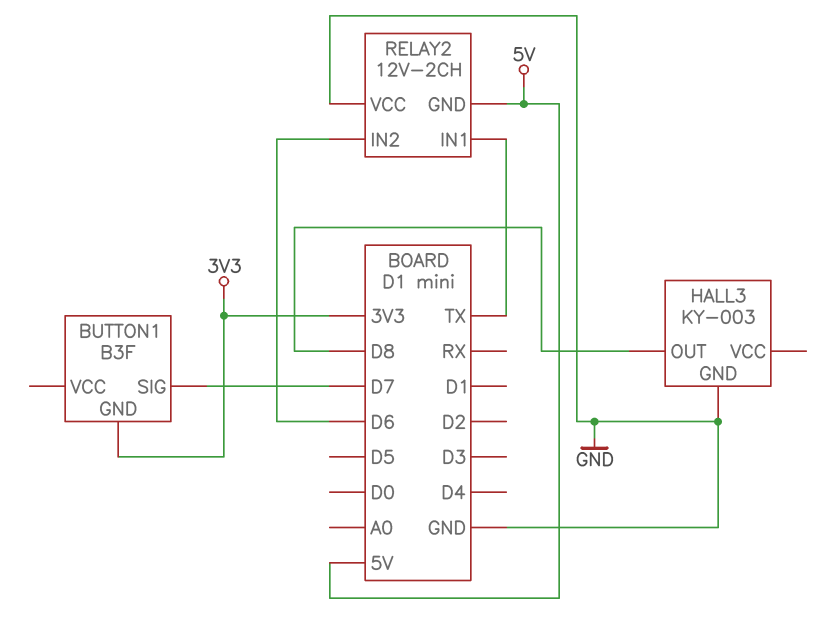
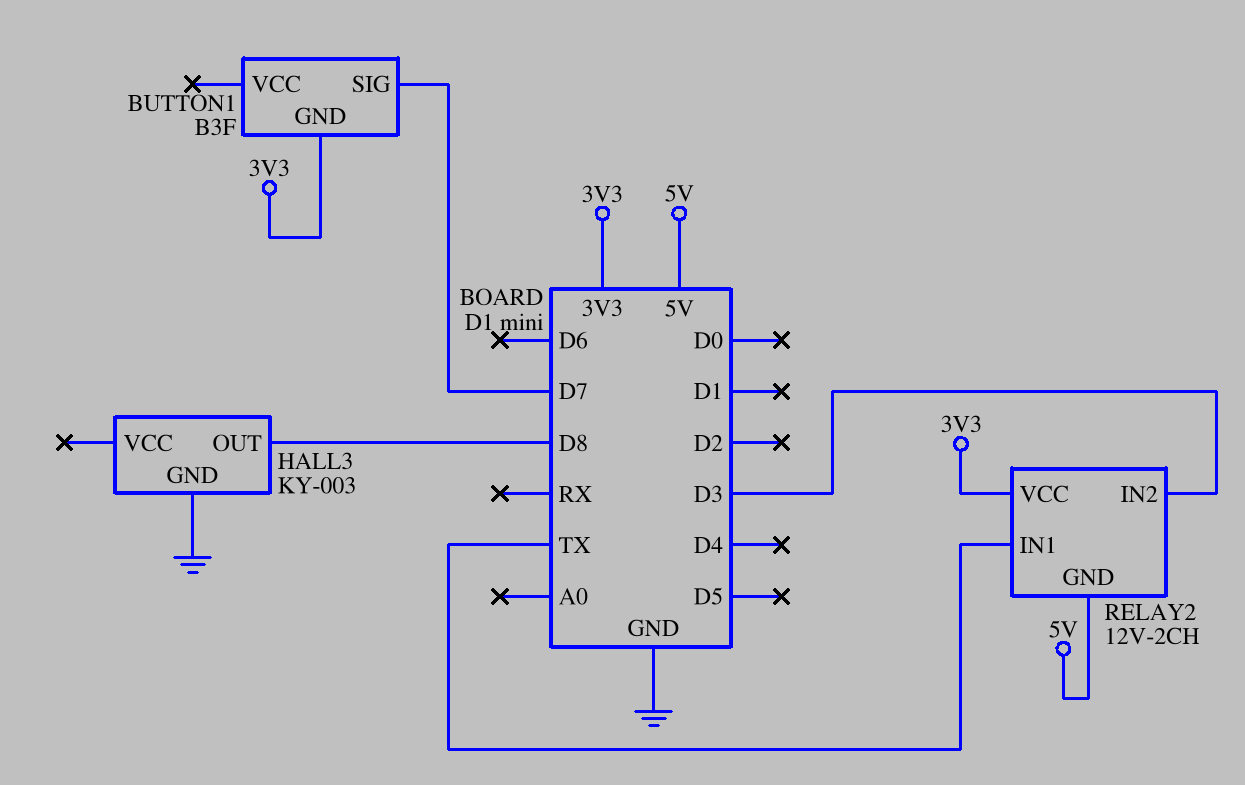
RELAY2 pin IN2: D6 -> D3
RELAY2 pin VCC: GND -> 3V3

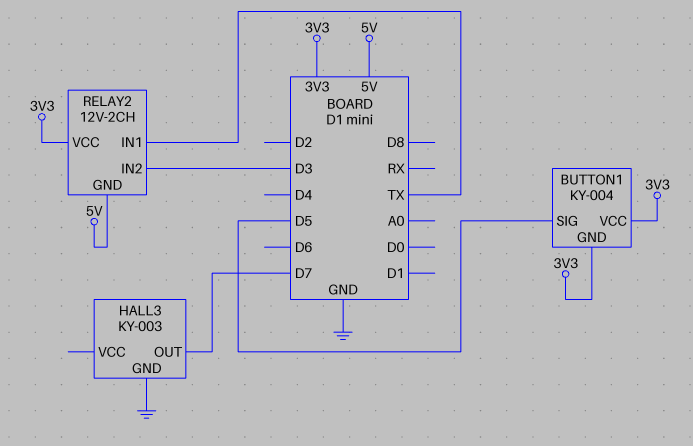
BUTTON1: B3F -> KY-004
BUTTON1 pin SIG: D7 -> D5
BUTTON1 pin VCC: none -> 3V3
HALL3 pin OUT: D8 -> D7

